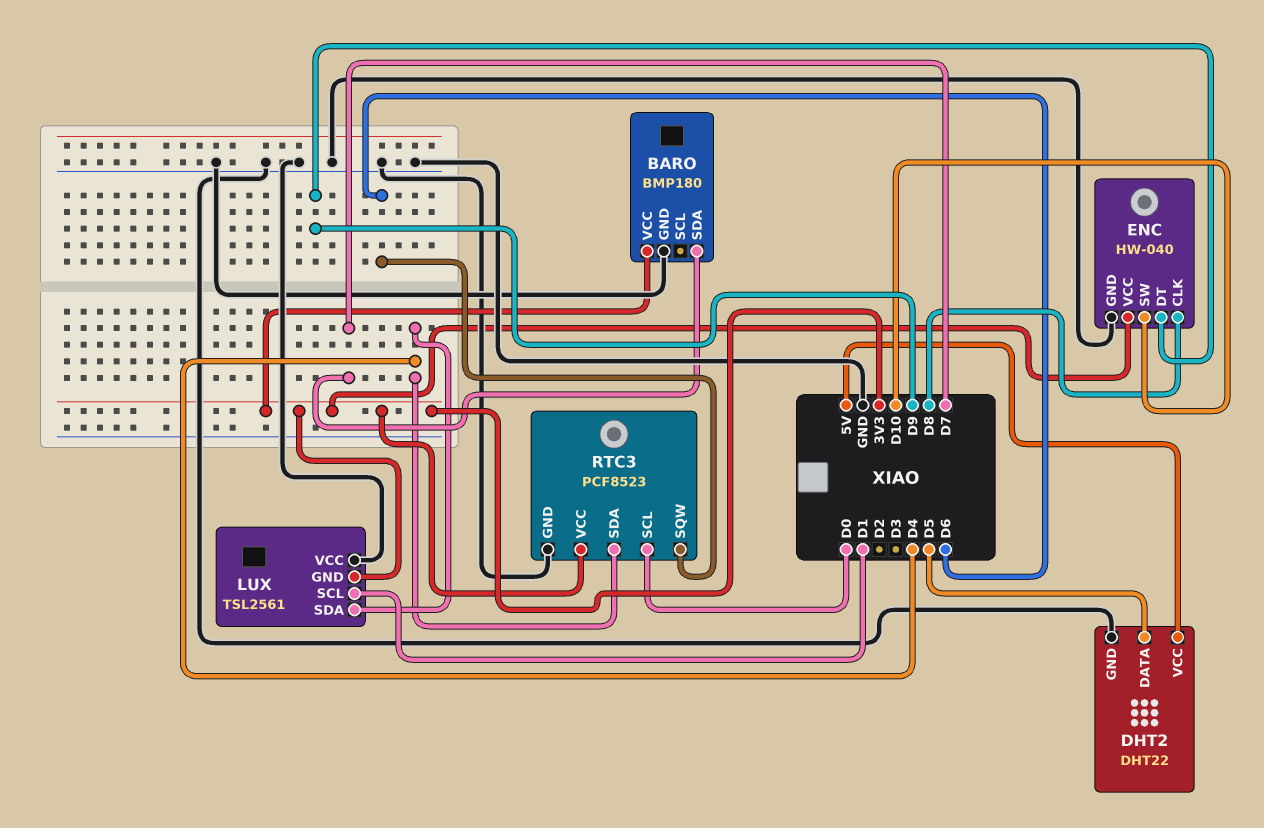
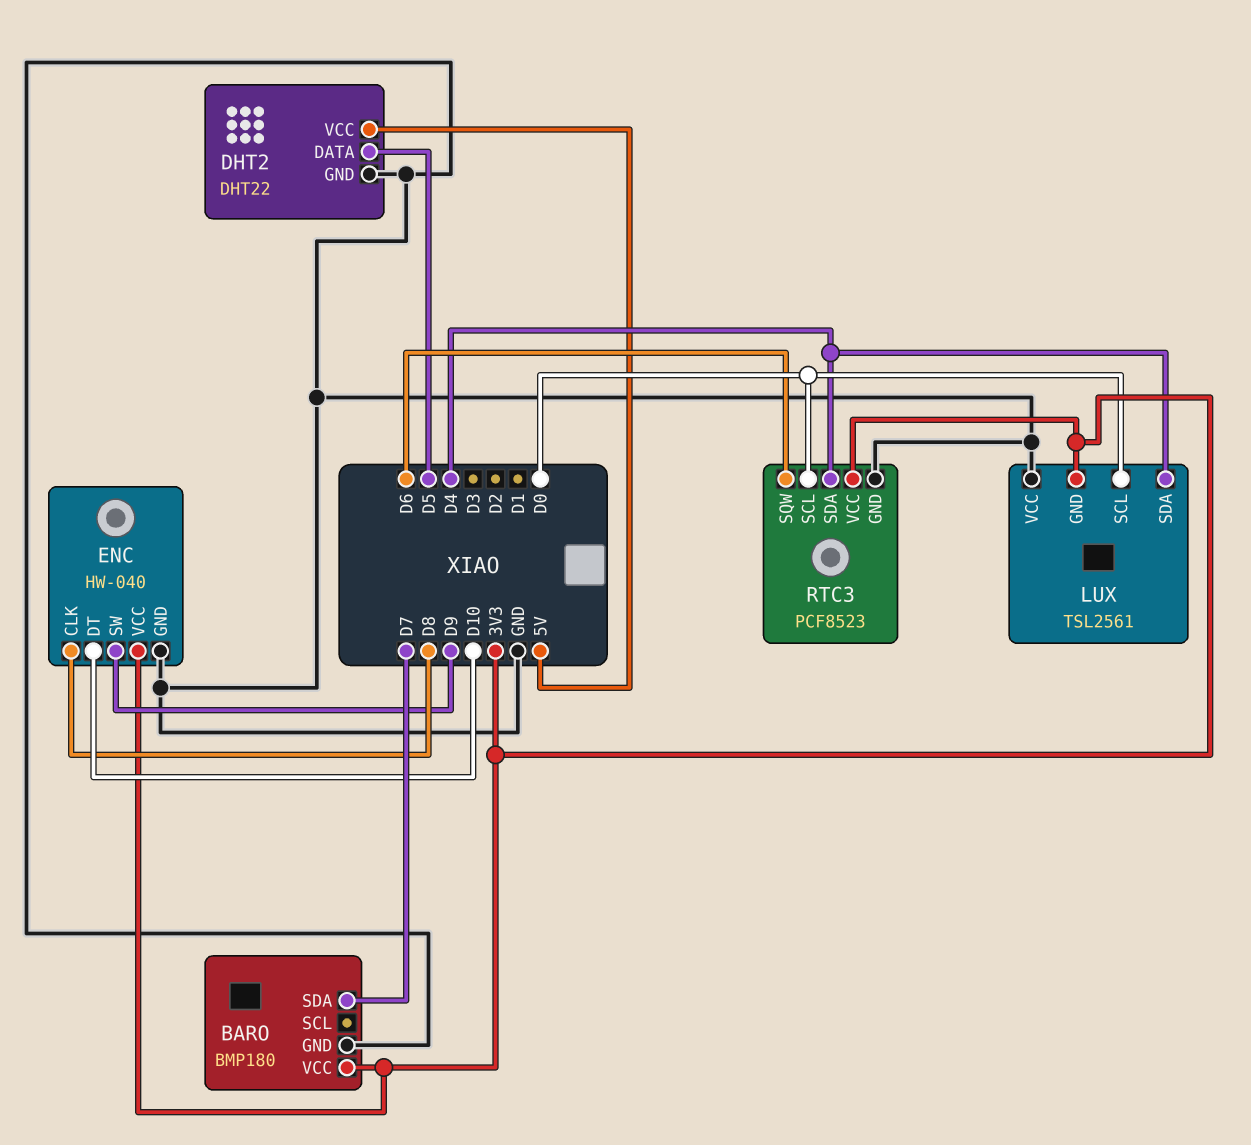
ENC pin DT: D9 -> D10
ENC pin SW: D10 -> D9
LUX pin SCL: D1 -> D0

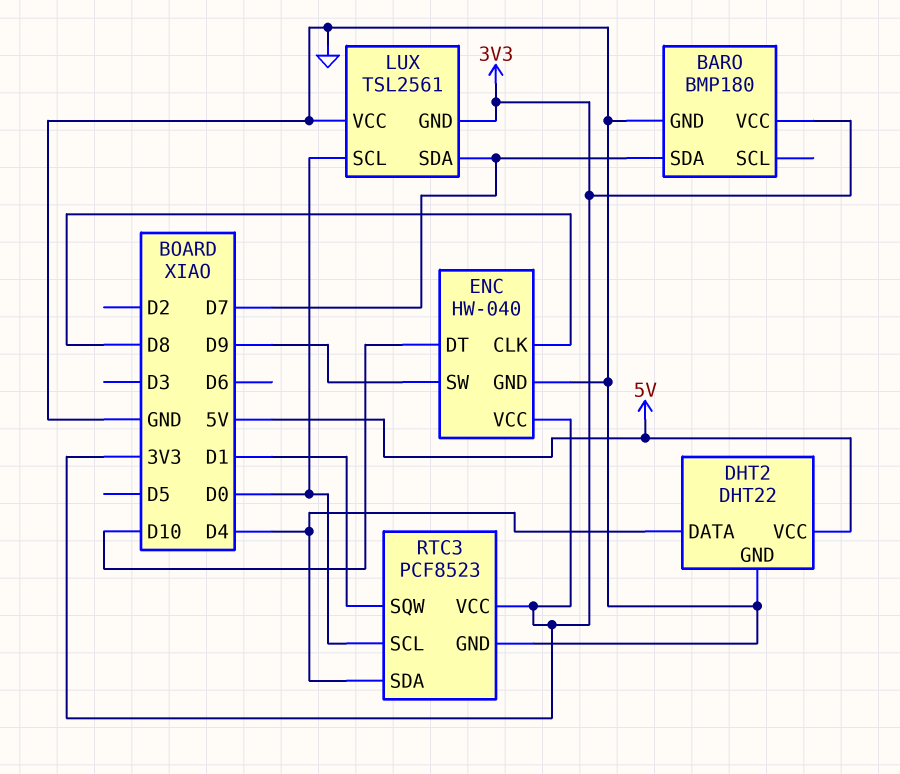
DHT2 pin DATA: D5 -> D4
LUX pin SDA: D4 -> D7
RTC3 pin SQW: D6 -> D1

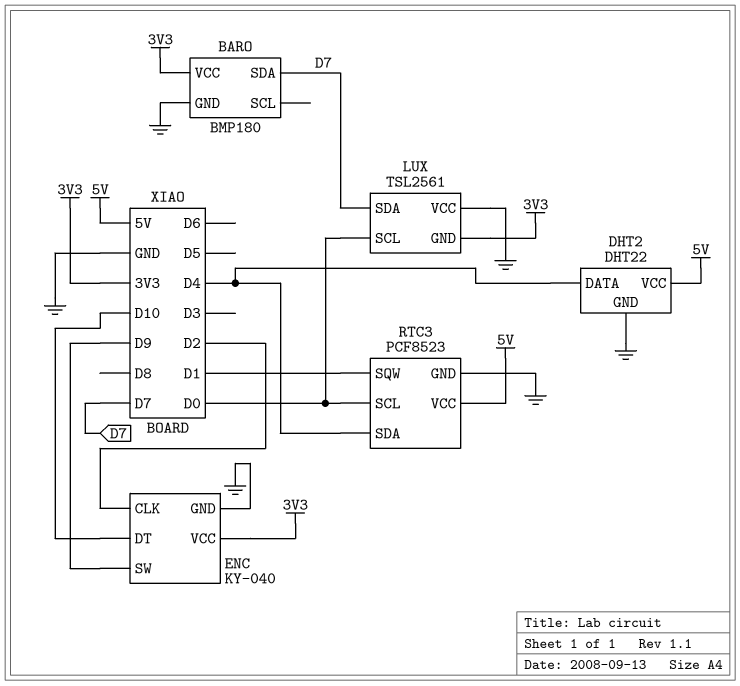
ENC: HW-040 -> KY-040
ENC pin CLK: D8 -> D2
RTC3 pin VCC: 3V3 -> 5V

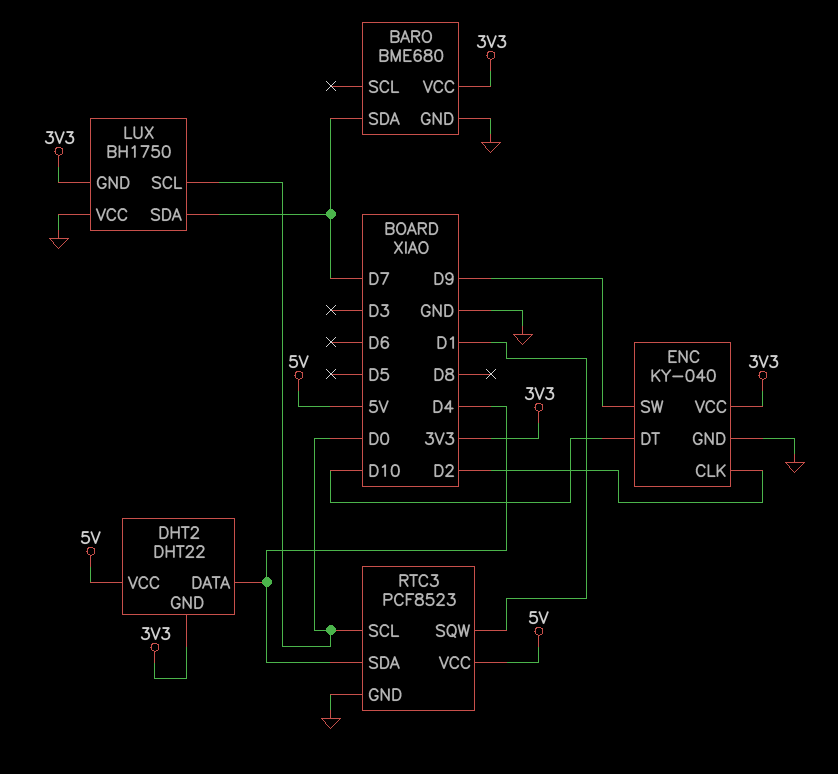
BARO: BMP180 -> BME680
DHT2 pin GND: GND -> 3V3
LUX: TSL2561 -> BH1750

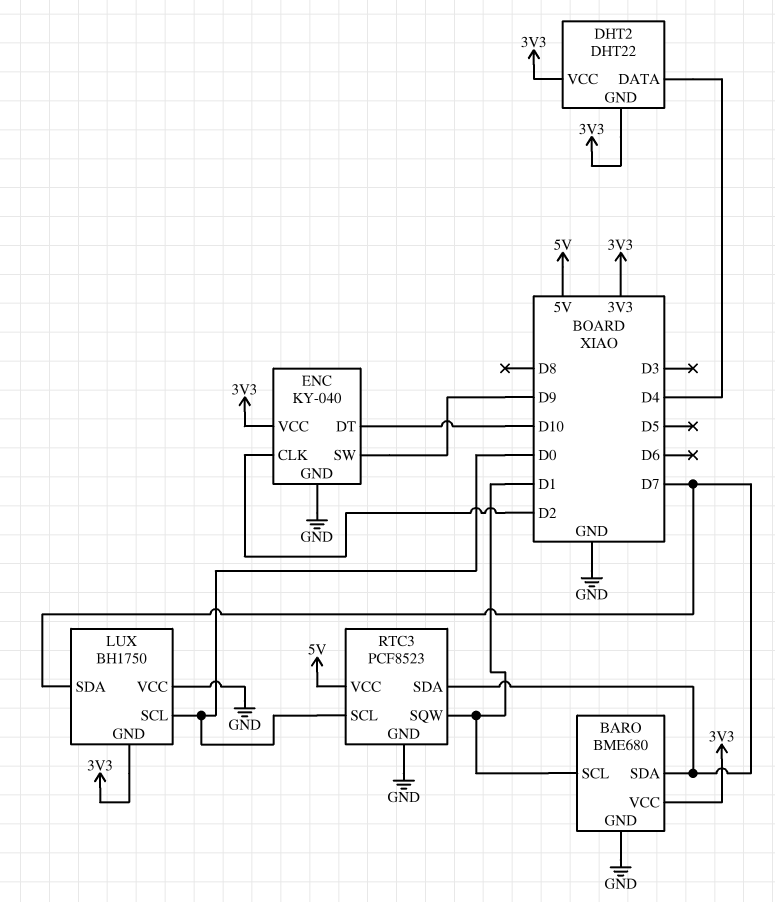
BARO pin SCL: none -> D1
DHT2 pin VCC: 5V -> 3V3
RTC3 pin SDA: D4 -> D7

